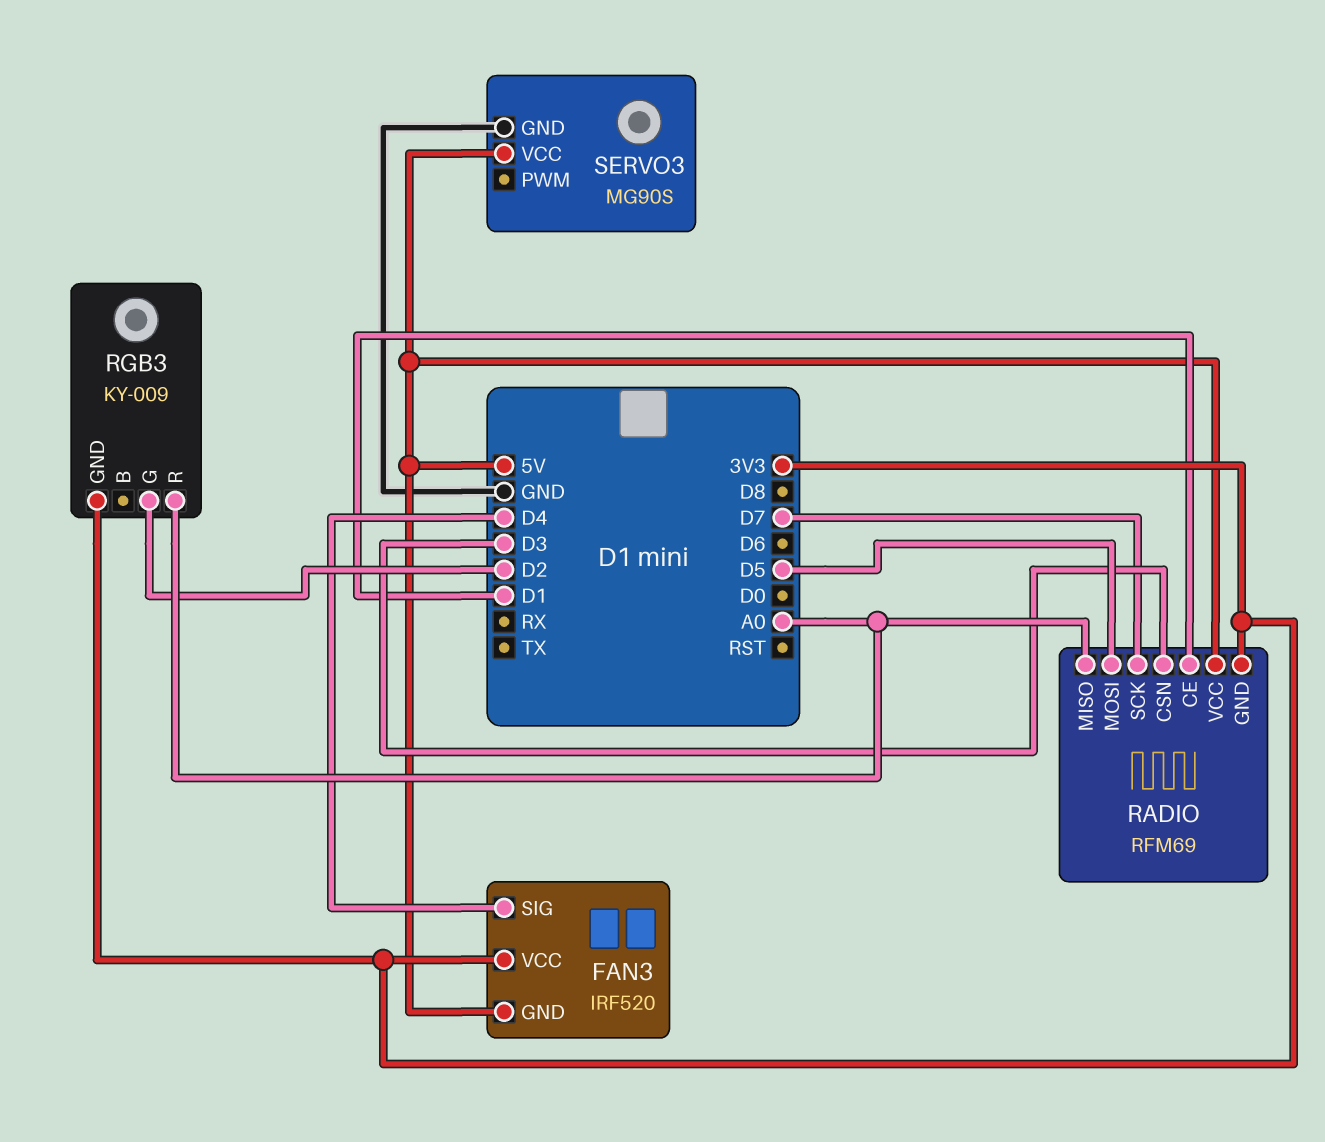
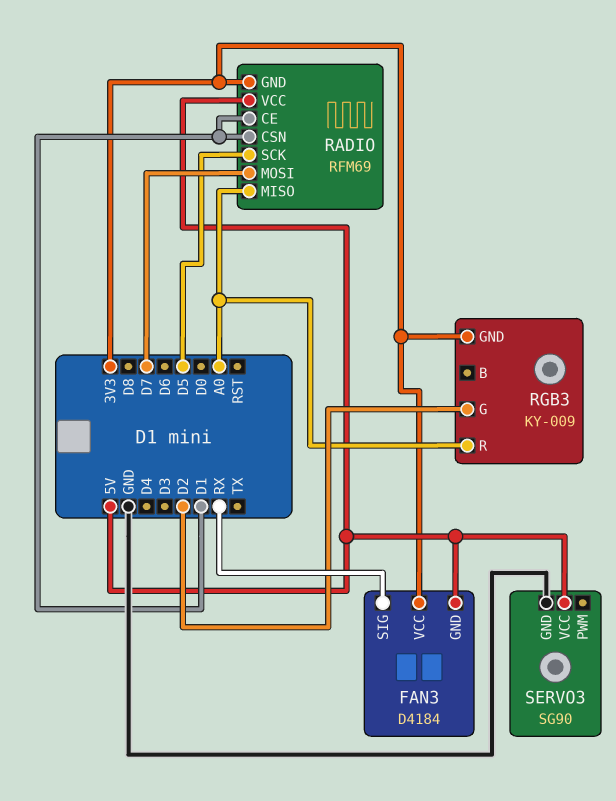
FAN3: IRF520 -> D4184
FAN3 pin SIG: D4 -> RX
RADIO pin CSN: D3 -> D1
RADIO pin MOSI: D5 -> D7
RADIO pin SCK: D7 -> D5
SERVO3: MG90S -> SG90

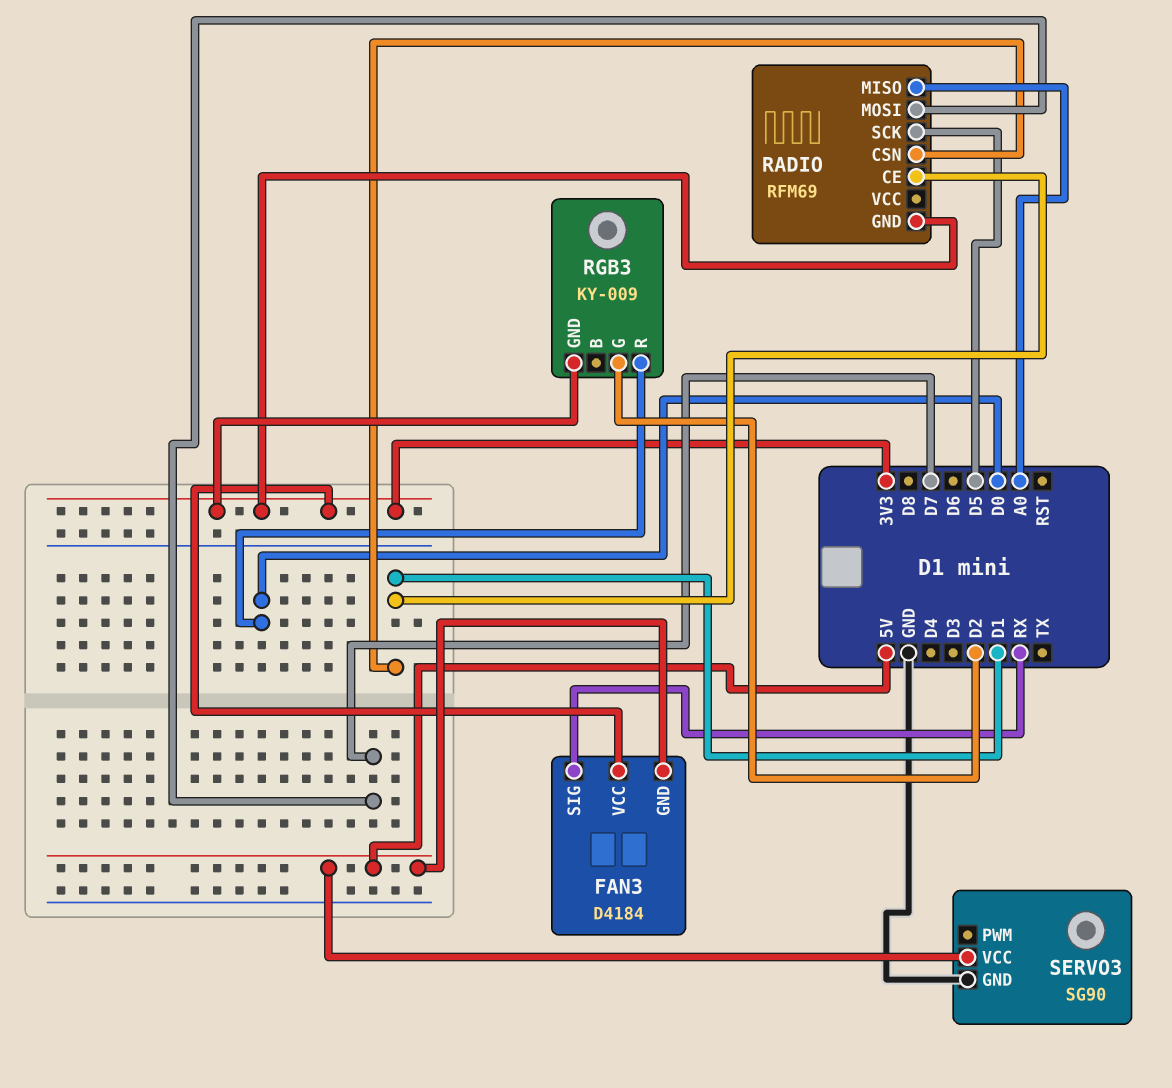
RADIO pin VCC: 5V -> none
RGB3 pin R: A0 -> D0

